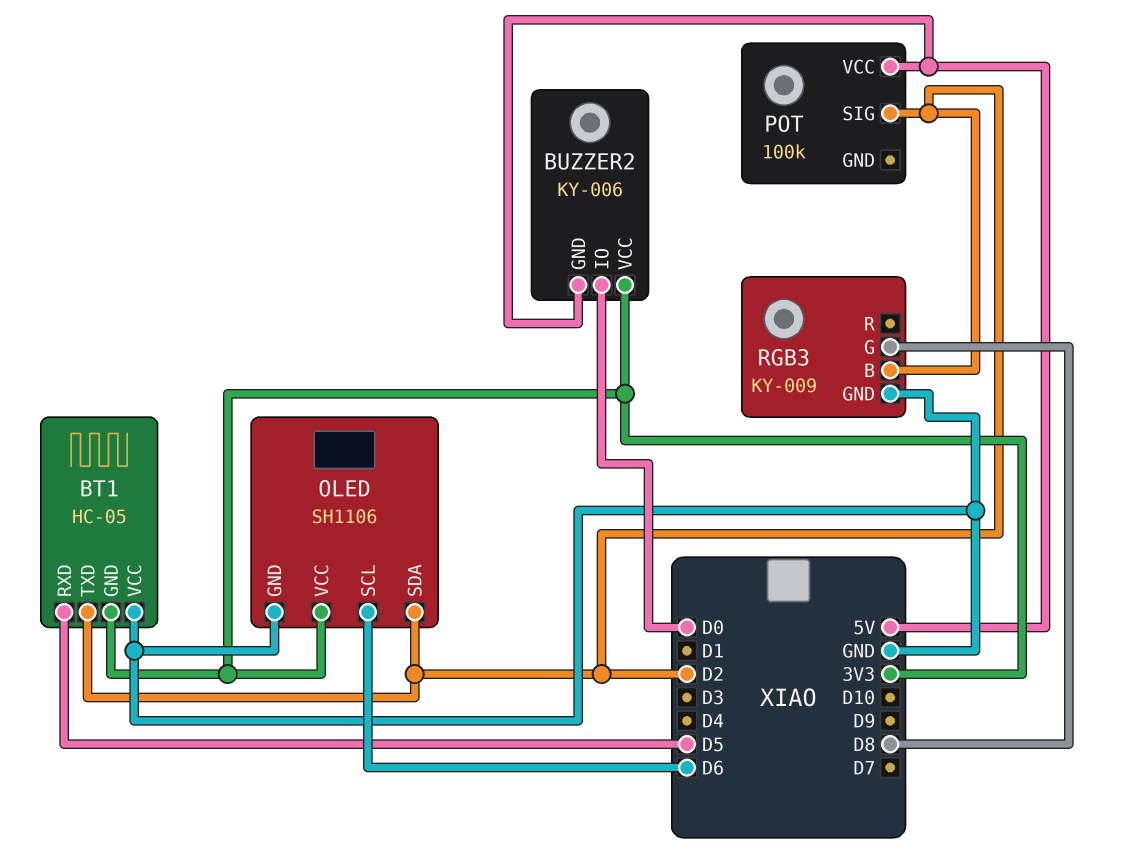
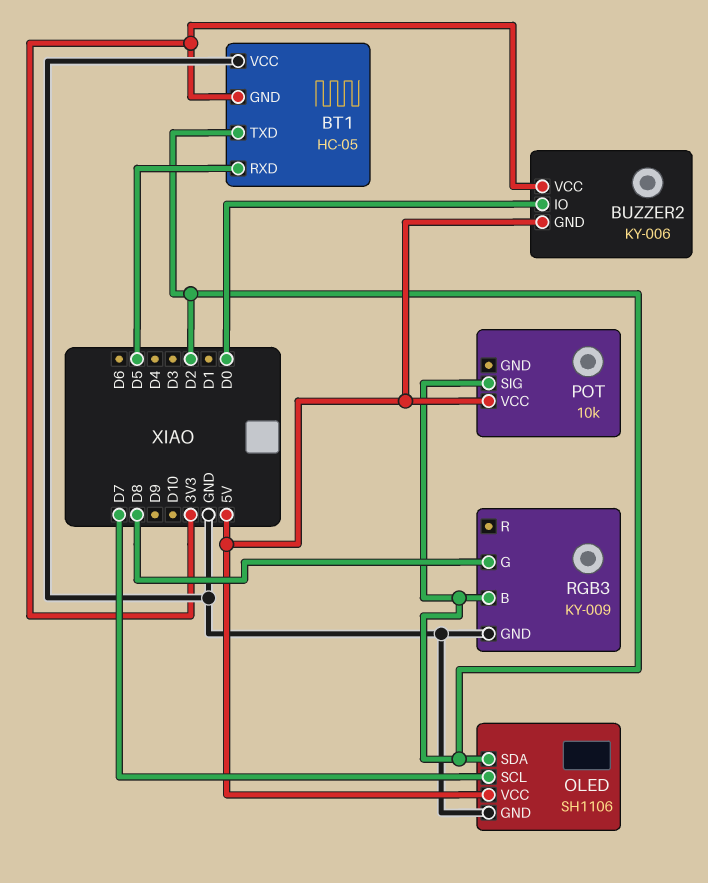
OLED pin SCL: D6 -> D7
OLED pin VCC: 3V3 -> 5V
POT: 100k -> 10k

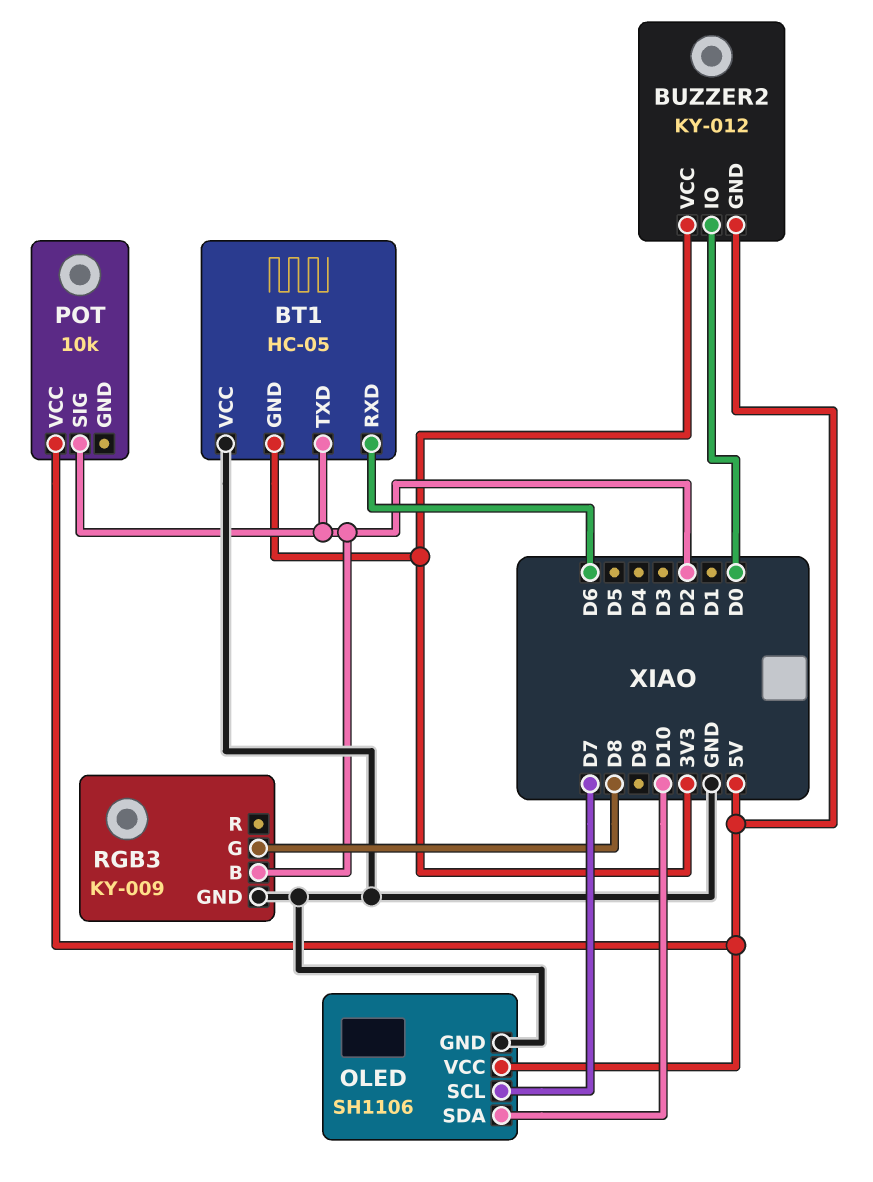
BT1 pin RXD: D5 -> D6
BUZZER2: KY-006 -> KY-012
OLED pin SDA: D2 -> D10

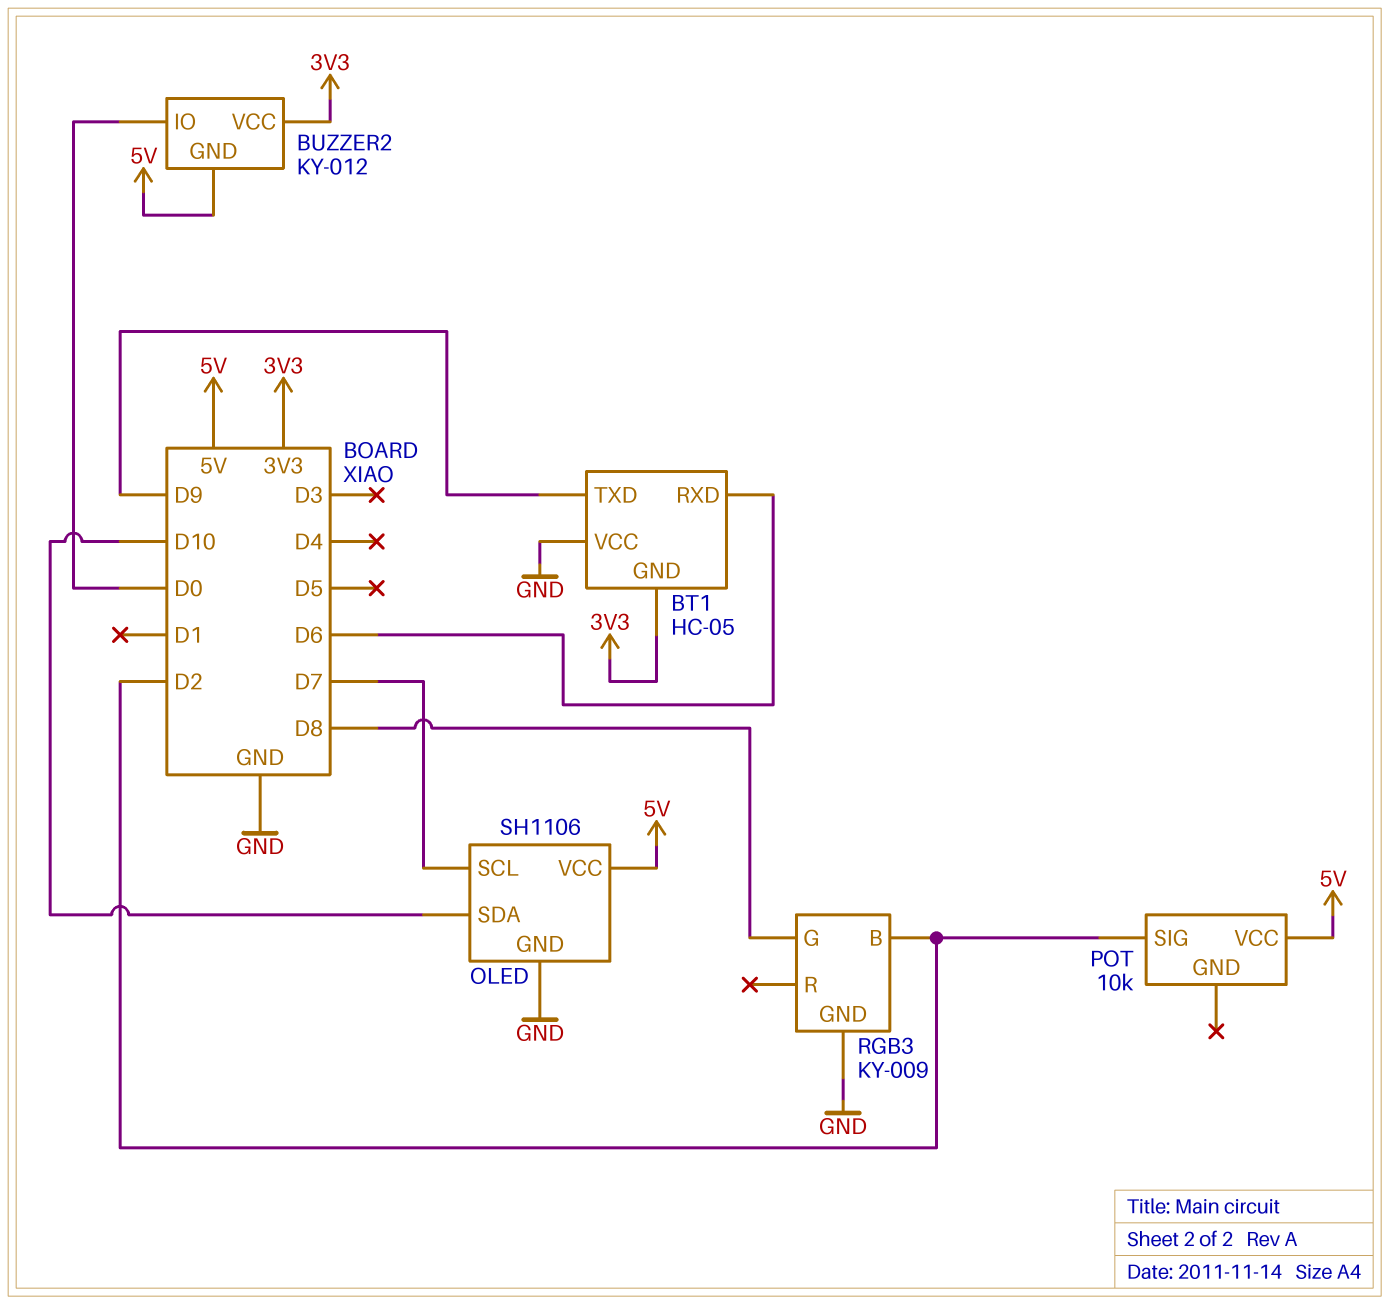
BT1 pin TXD: D2 -> D9

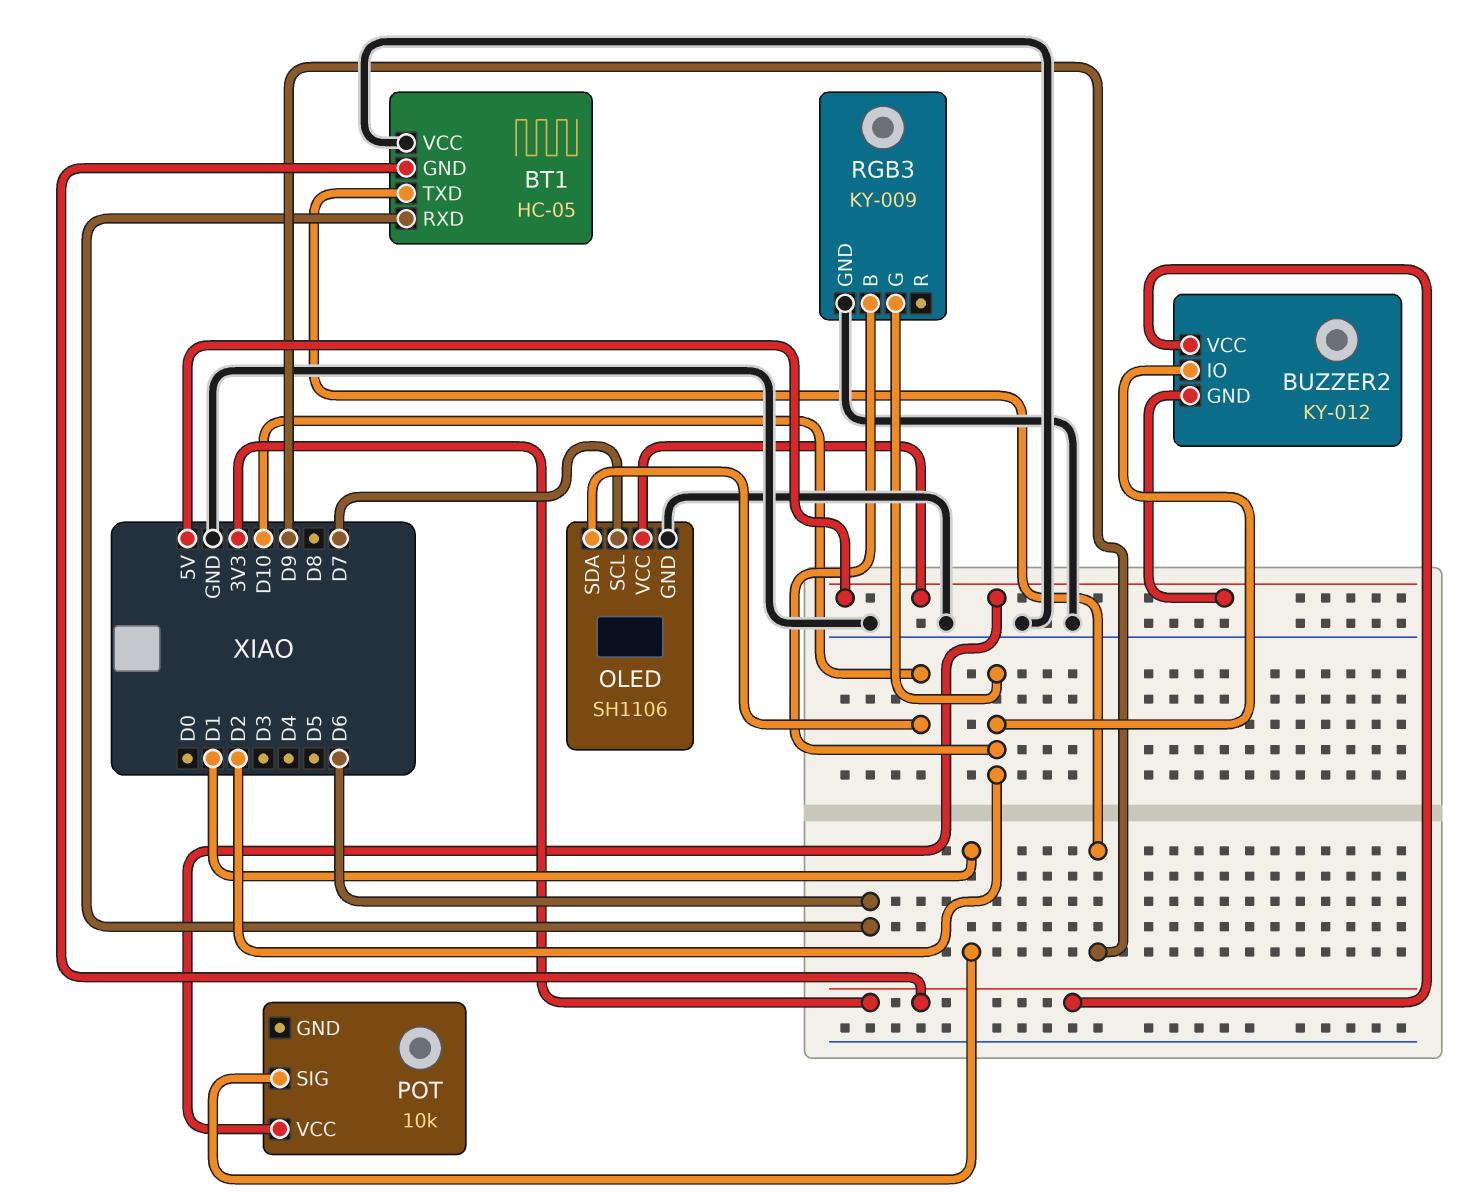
BUZZER2 pin IO: D0 -> D2
POT pin SIG: D2 -> D1
RGB3 pin G: D8 -> D2

